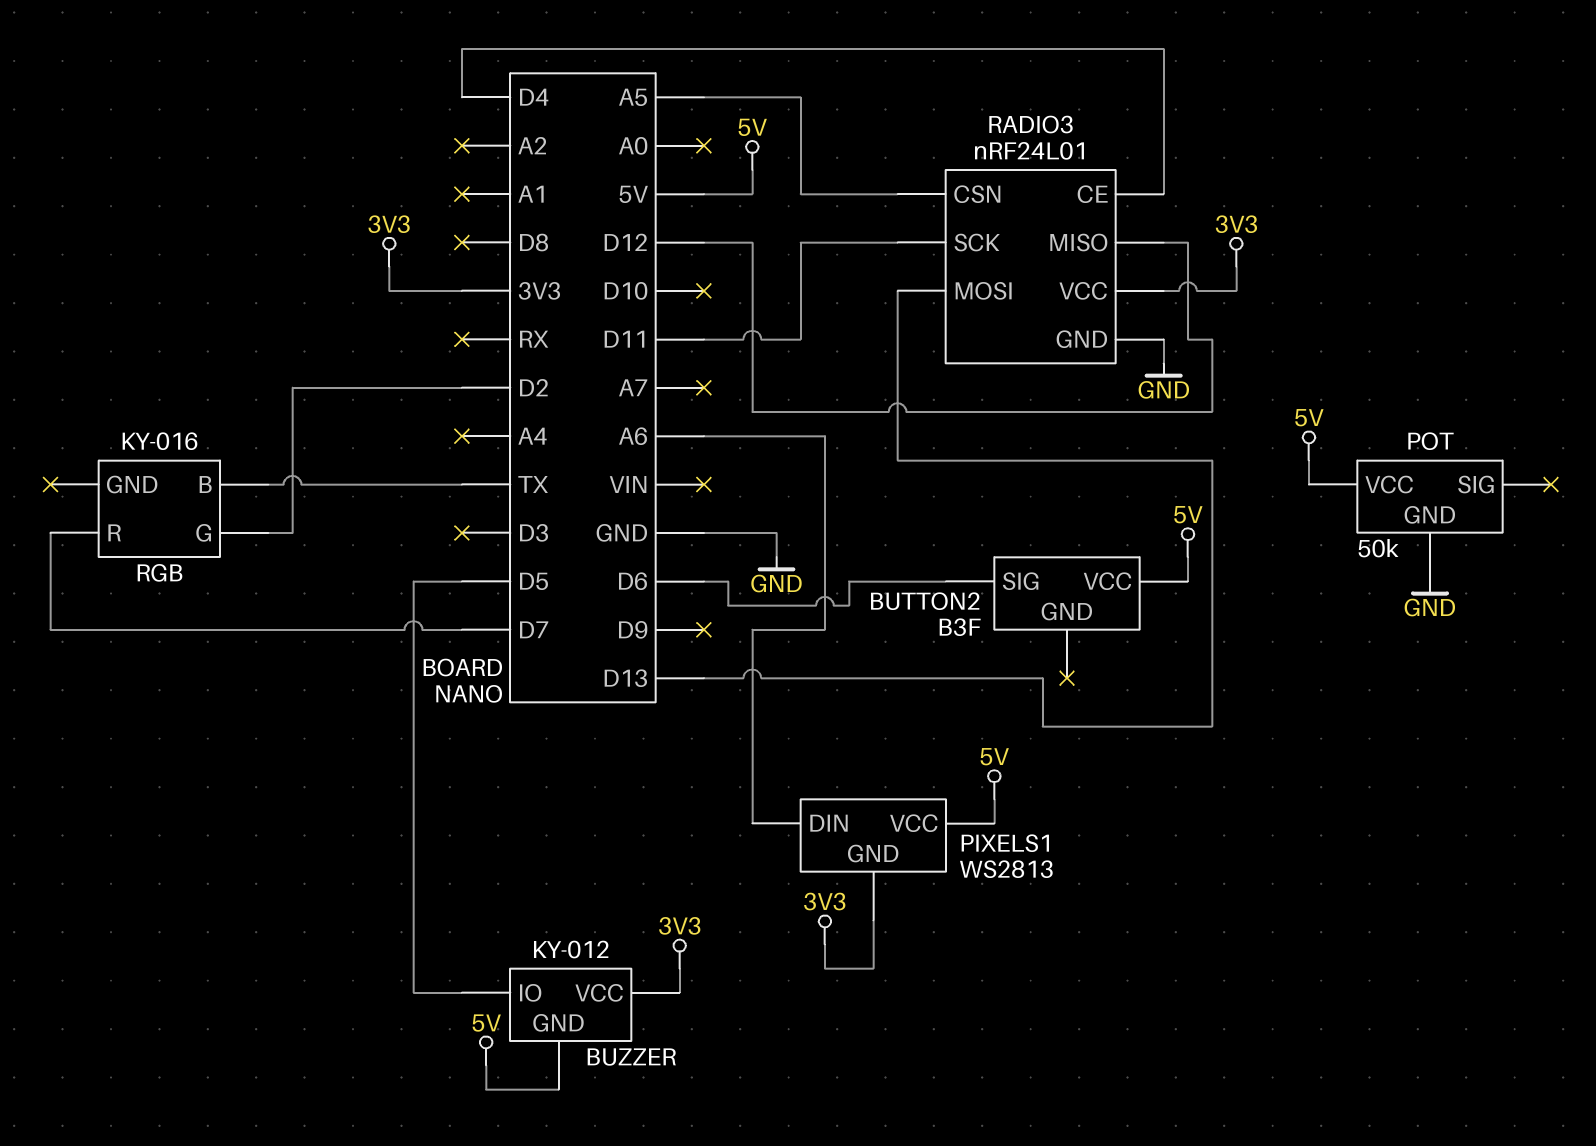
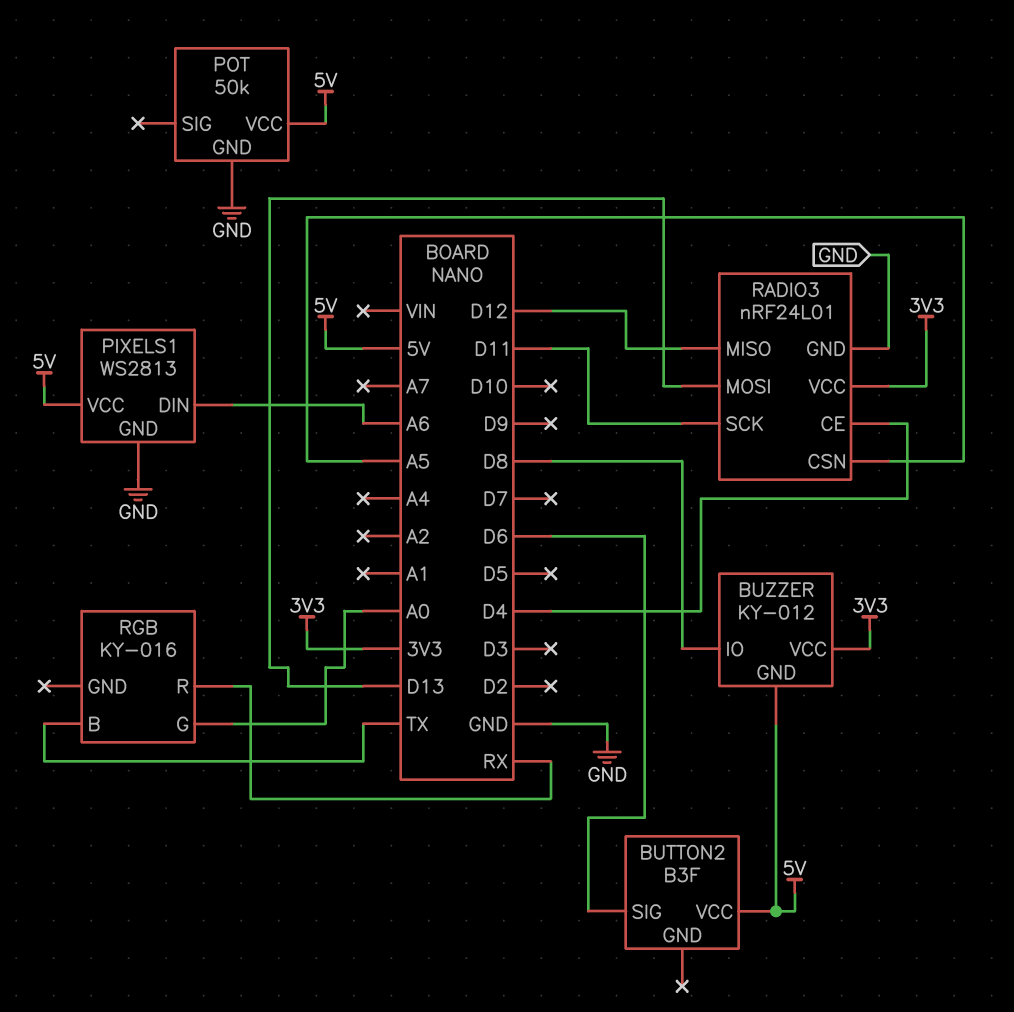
BUZZER pin IO: D5 -> D8
PIXELS1 pin GND: 3V3 -> GND
RGB pin G: D2 -> A0
RGB pin R: D7 -> RX

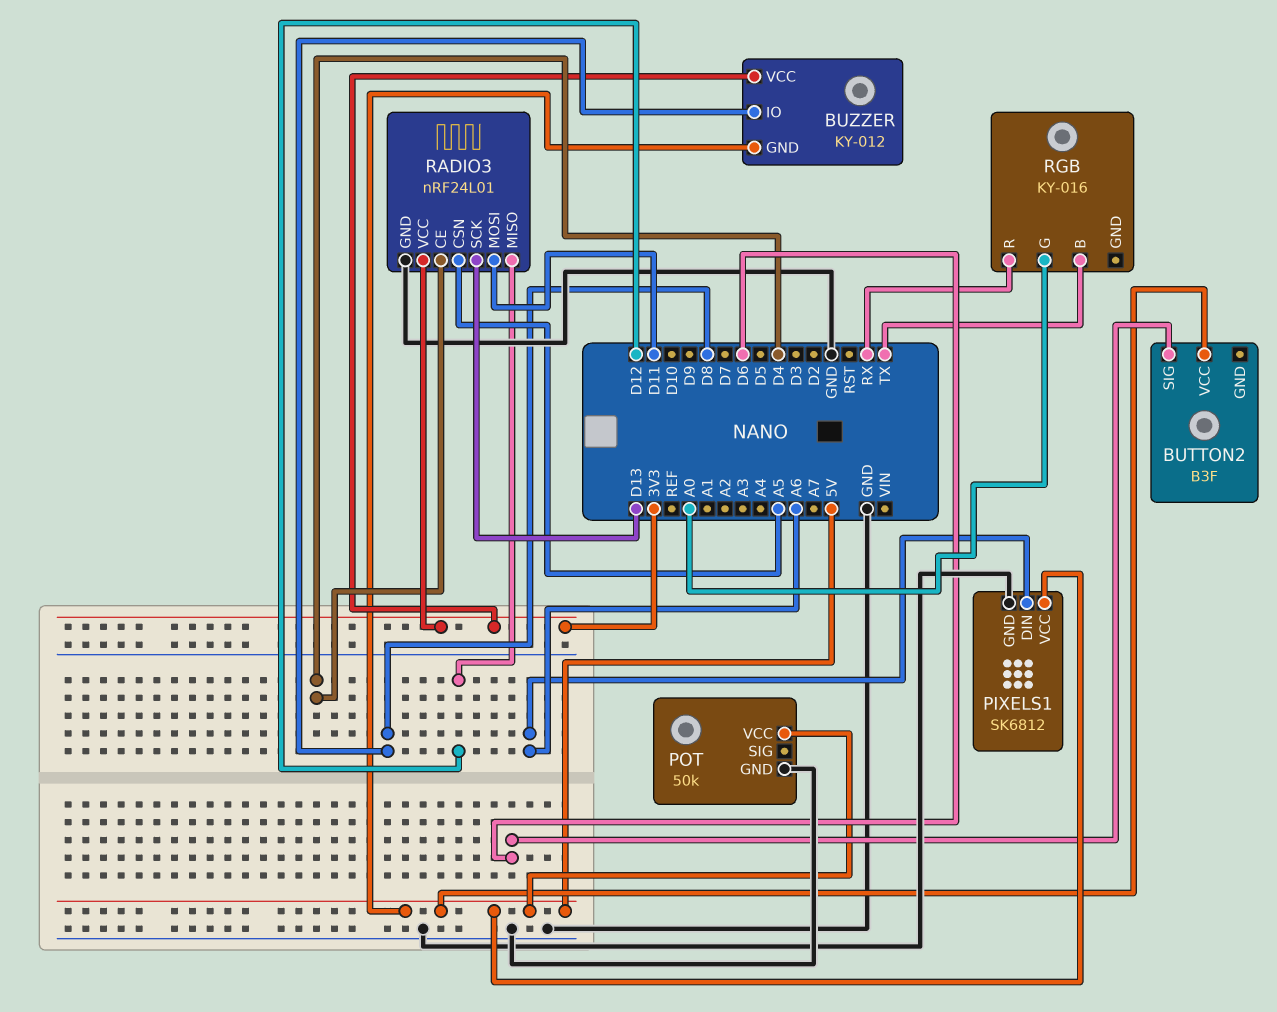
PIXELS1: WS2813 -> SK6812
RADIO3 pin MOSI: D13 -> D11
RADIO3 pin SCK: D11 -> D13

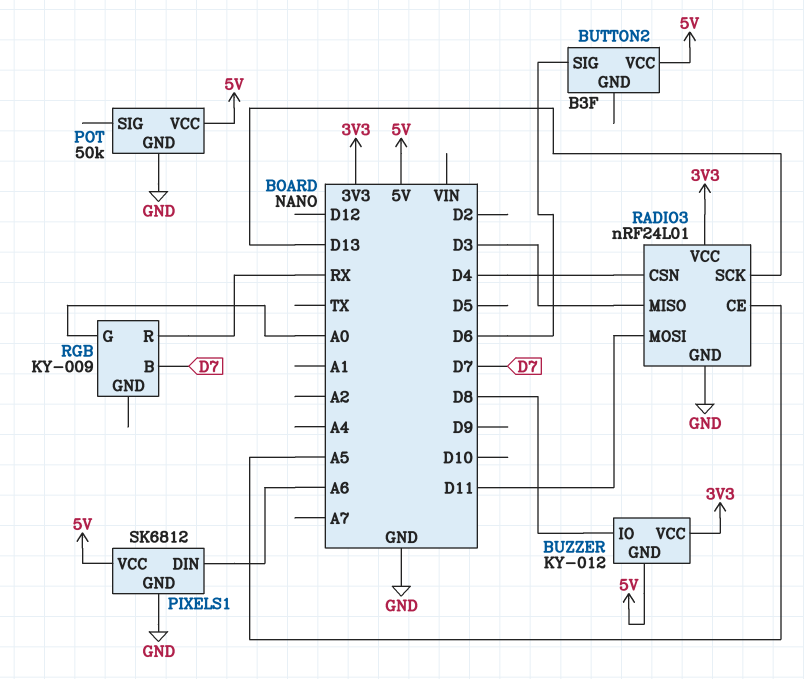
RADIO3 pin CE: D4 -> A5
RADIO3 pin CSN: A5 -> D4
RADIO3 pin MISO: D12 -> D3
RGB: KY-016 -> KY-009
RGB pin B: TX -> D7

